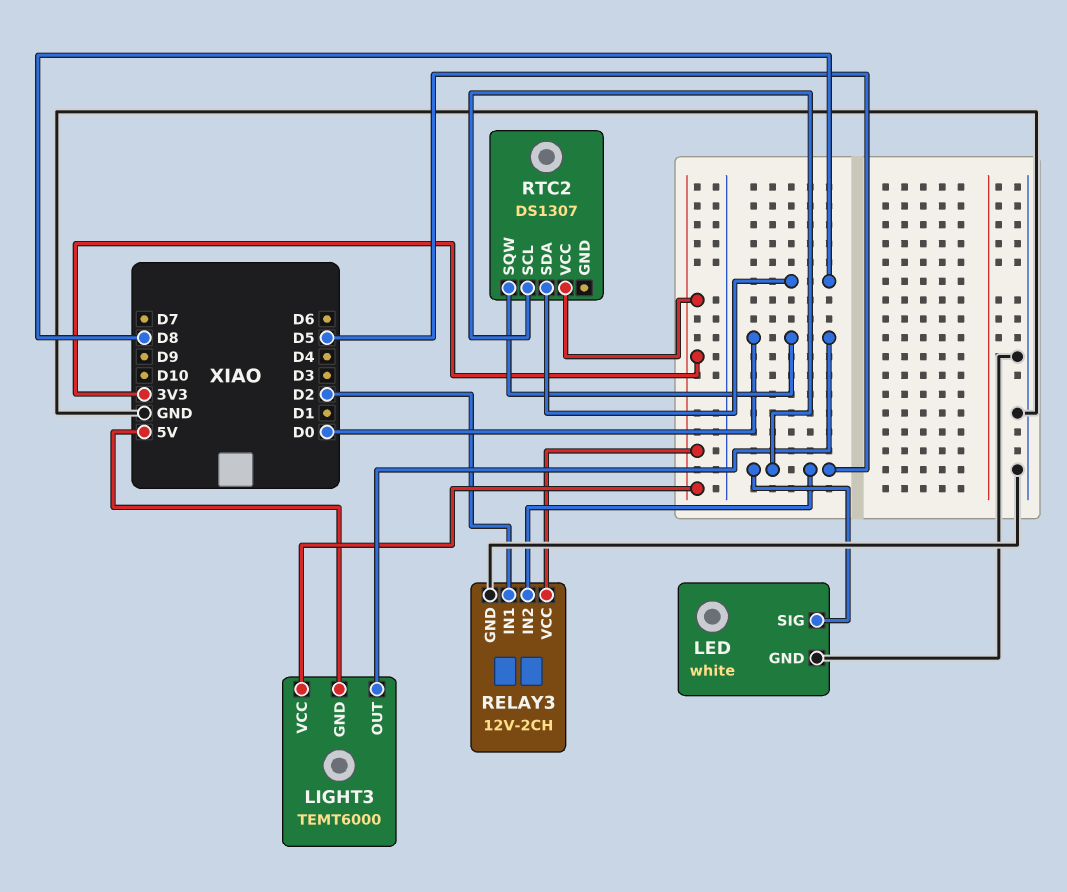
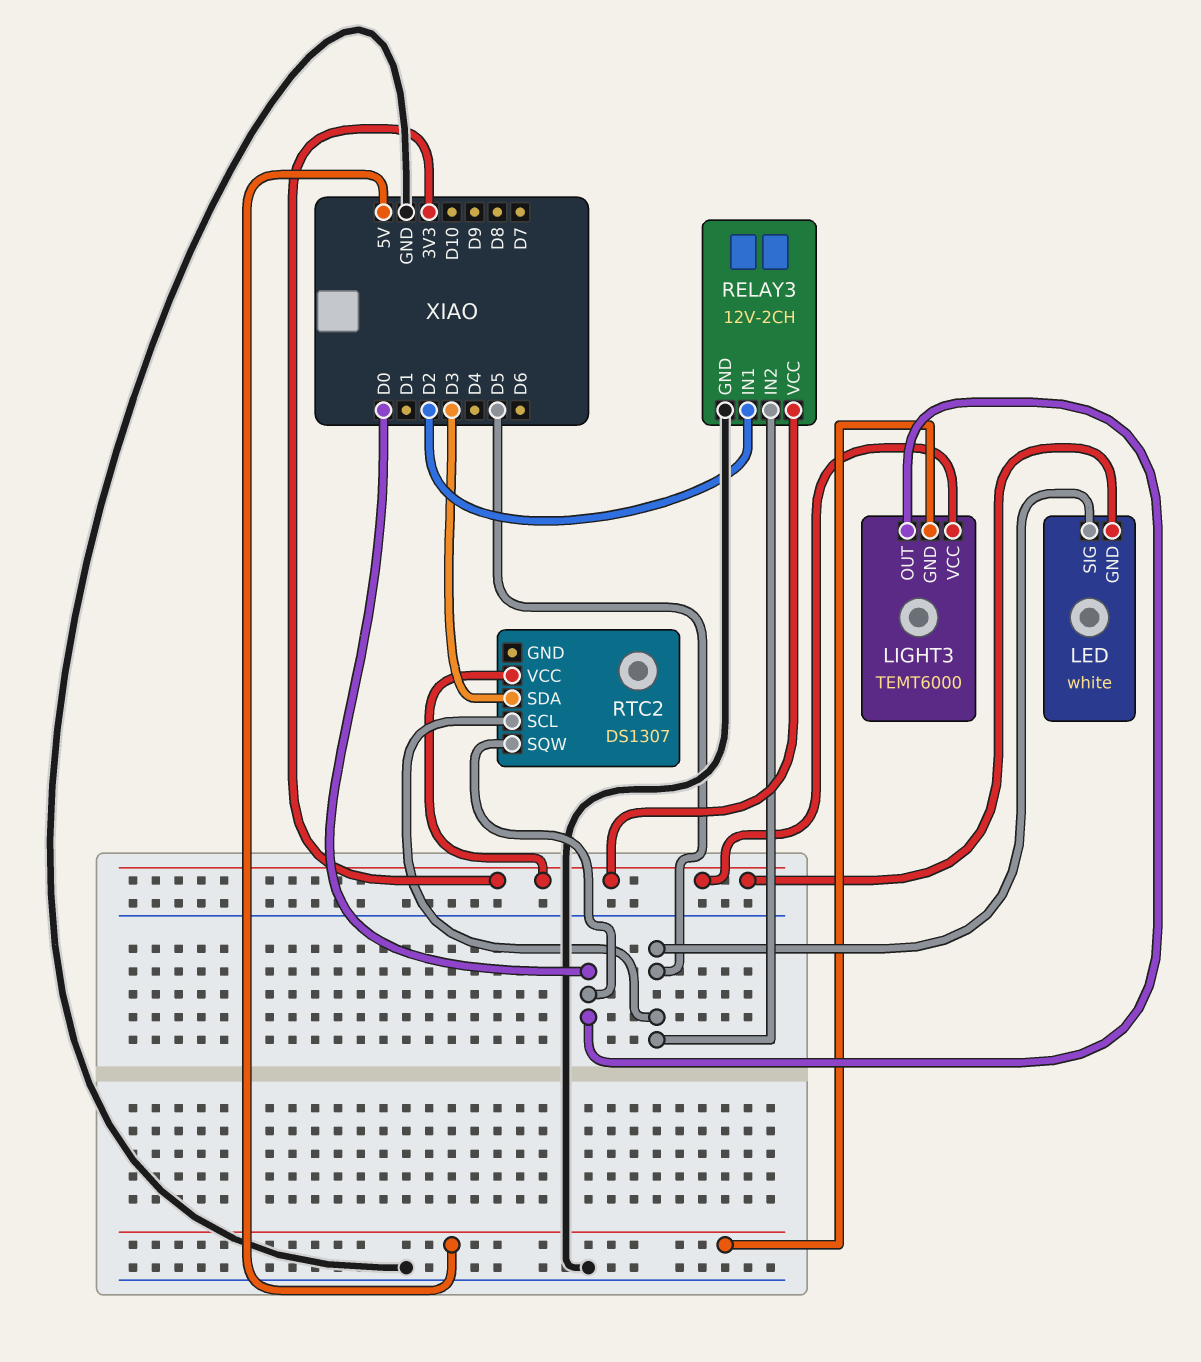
LED pin GND: GND -> 3V3
RTC2 pin SDA: D8 -> D3

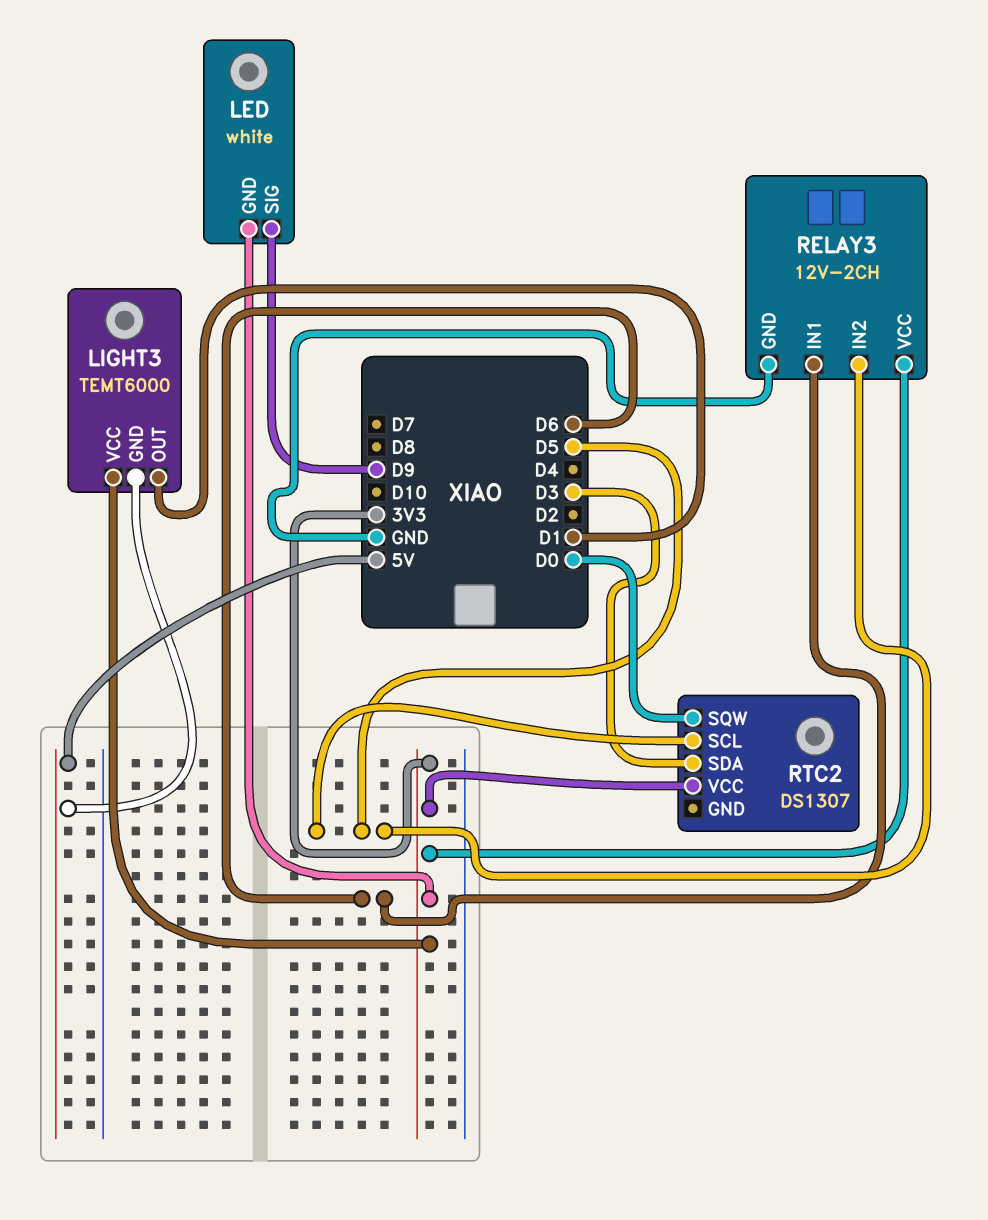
LED pin SIG: D5 -> D9
LIGHT3 pin OUT: D0 -> D1
RELAY3 pin IN1: D2 -> D6

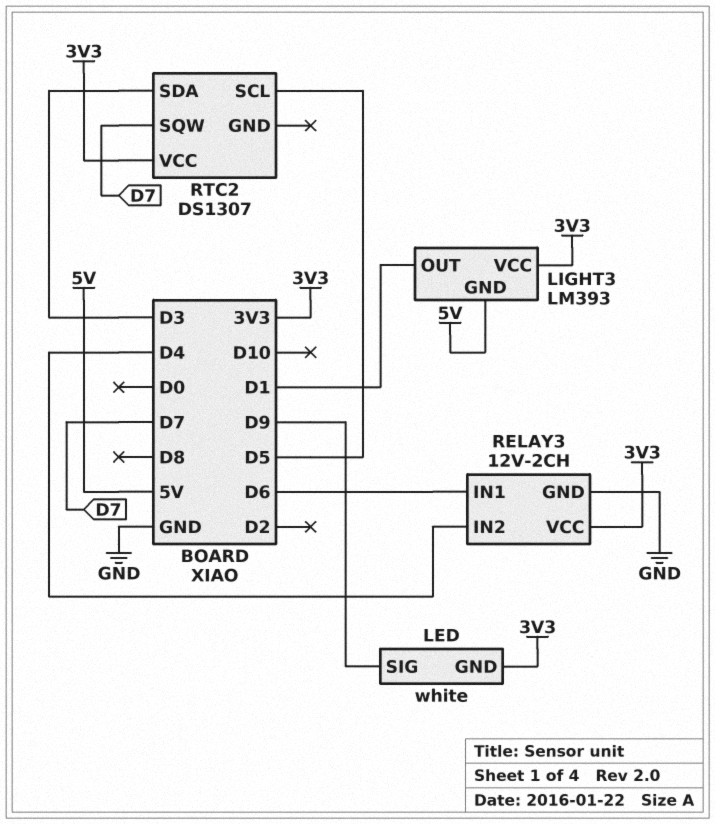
LIGHT3: TEMT6000 -> LM393
RELAY3 pin IN2: D5 -> D4
RTC2 pin SQW: D0 -> D7

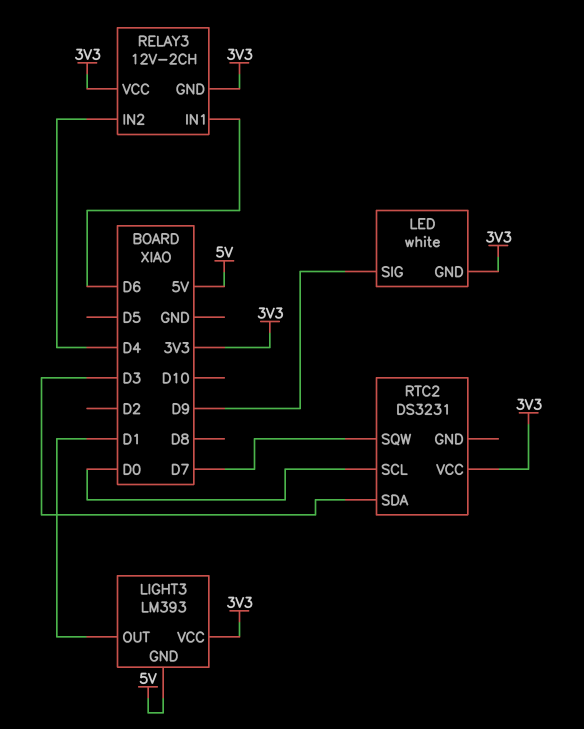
RELAY3 pin GND: GND -> 3V3
RTC2: DS1307 -> DS3231
RTC2 pin SCL: D5 -> D0

